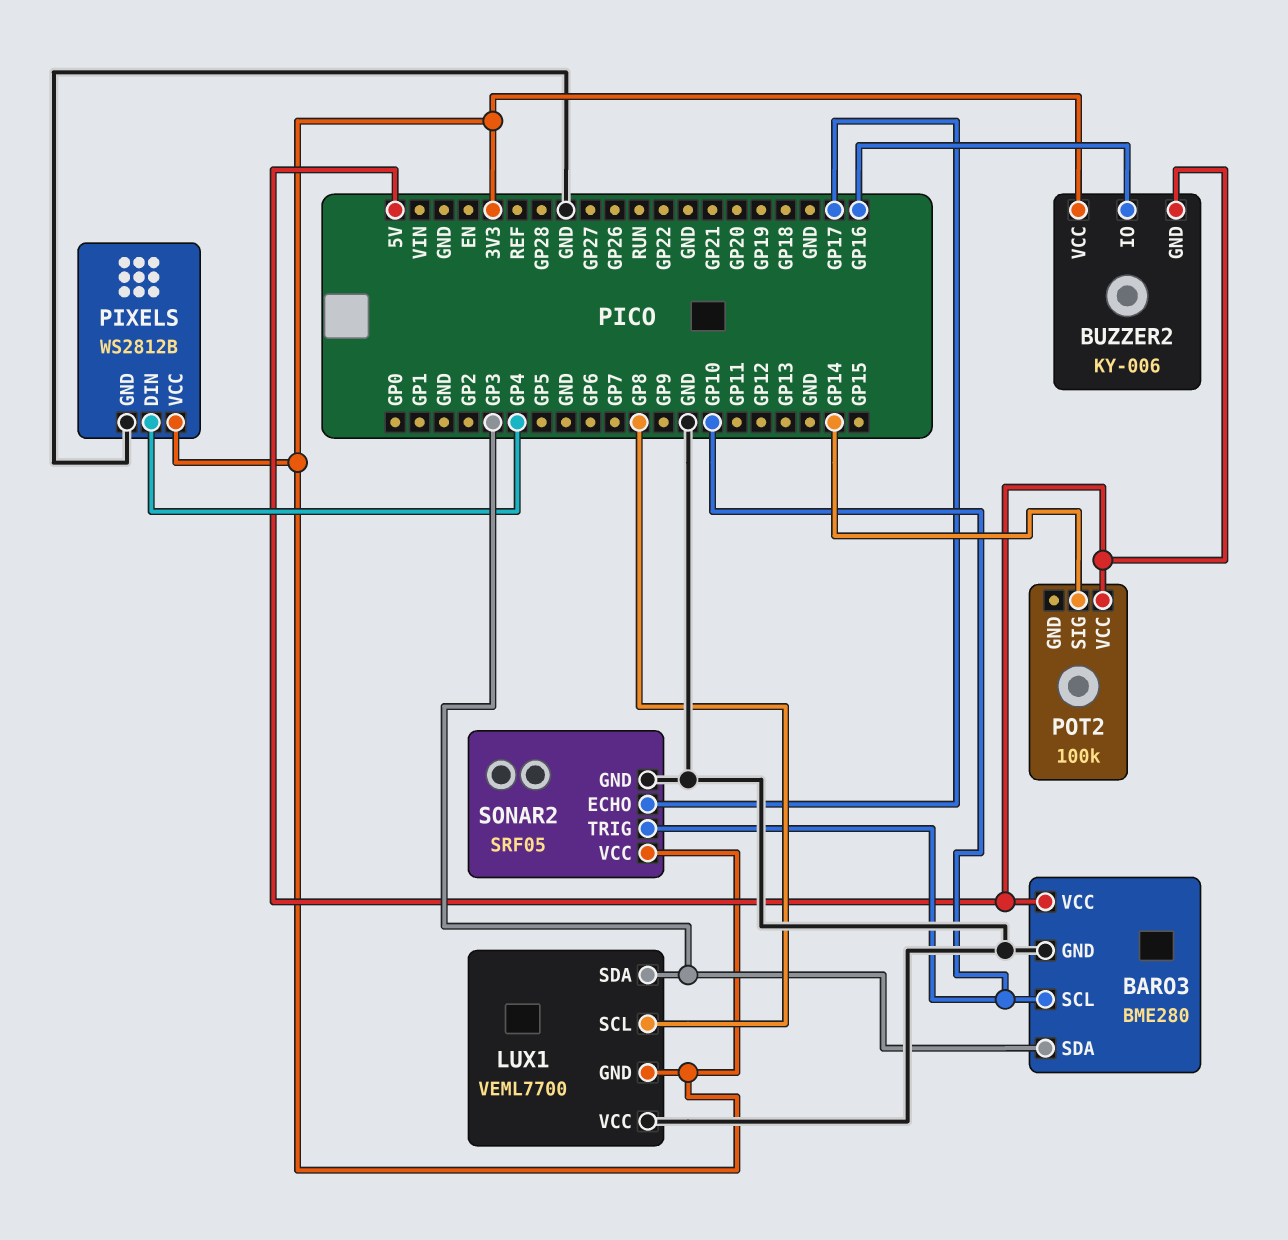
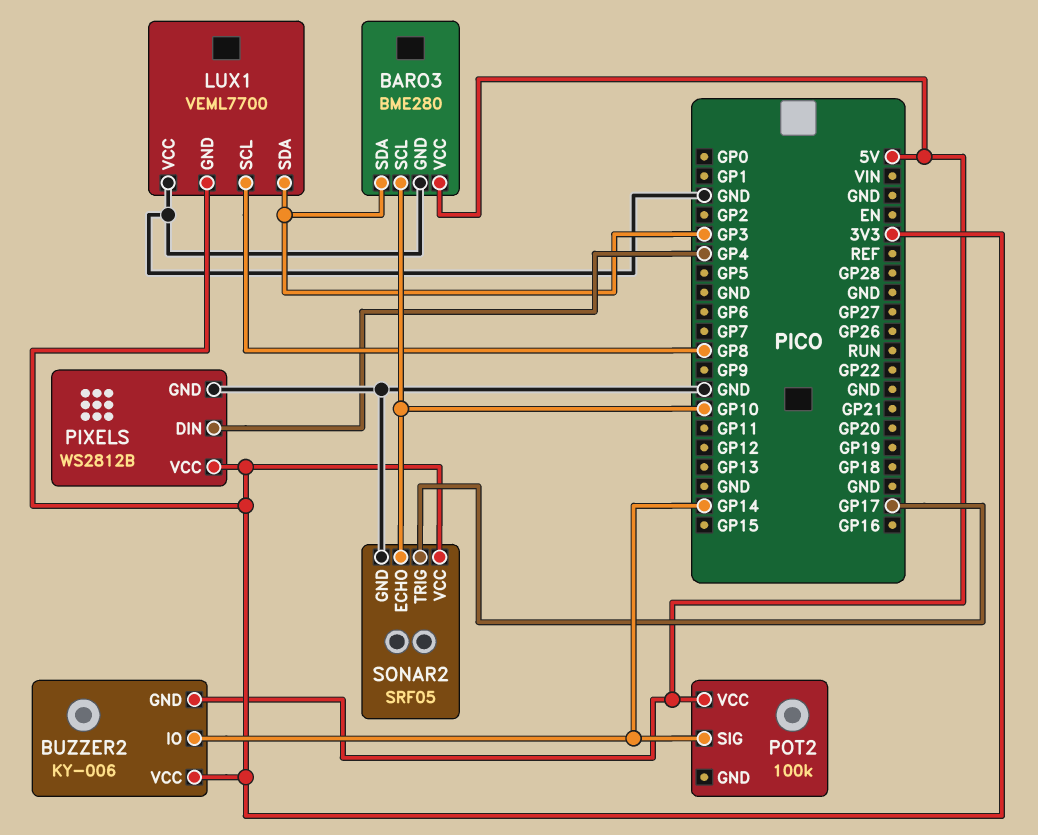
BUZZER2 pin IO: GP16 -> GP14
SONAR2 pin ECHO: GP17 -> GP10
SONAR2 pin TRIG: GP10 -> GP17

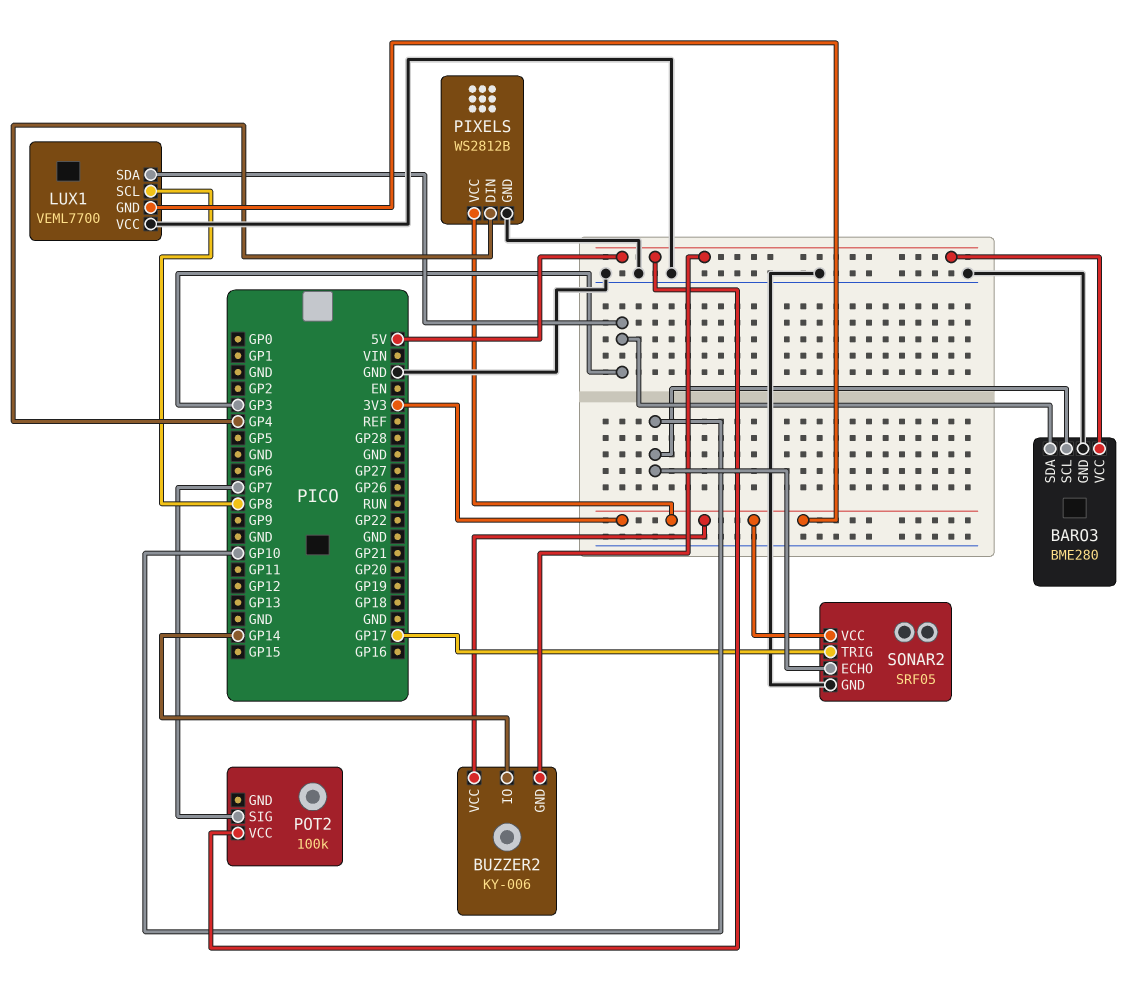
POT2 pin SIG: GP14 -> GP7

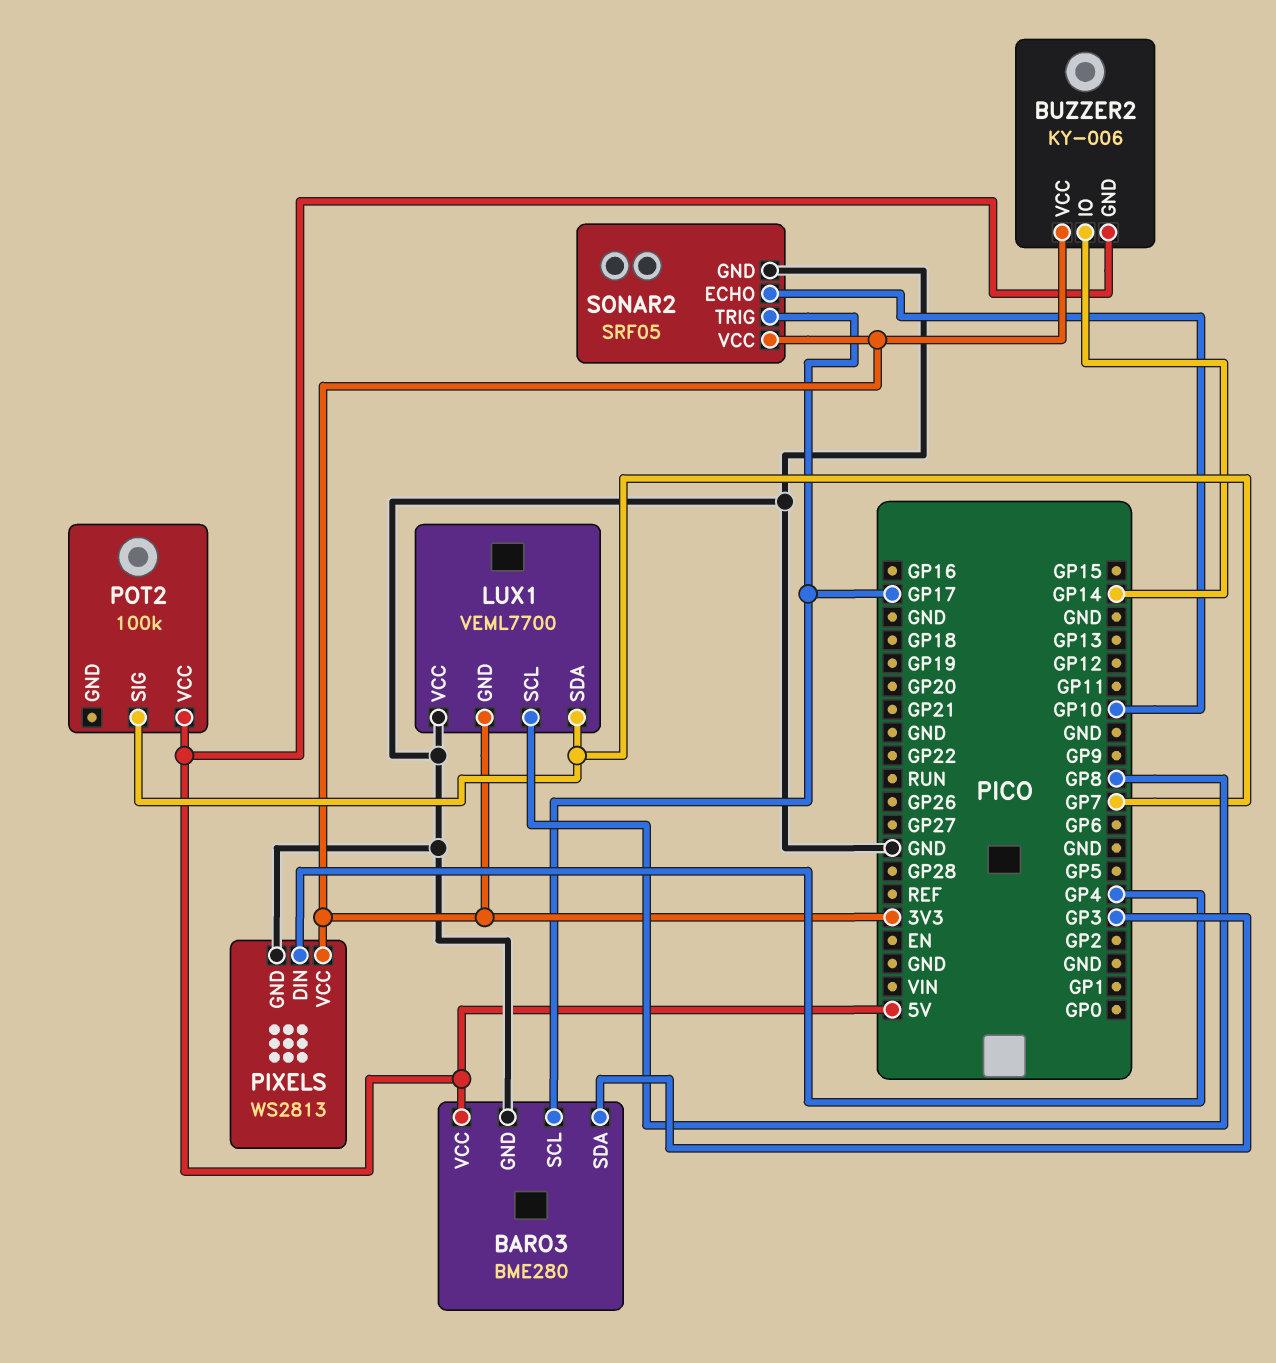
BARO3 pin SCL: GP10 -> GP17
LUX1 pin SDA: GP3 -> GP7
PIXELS: WS2812B -> WS2813

